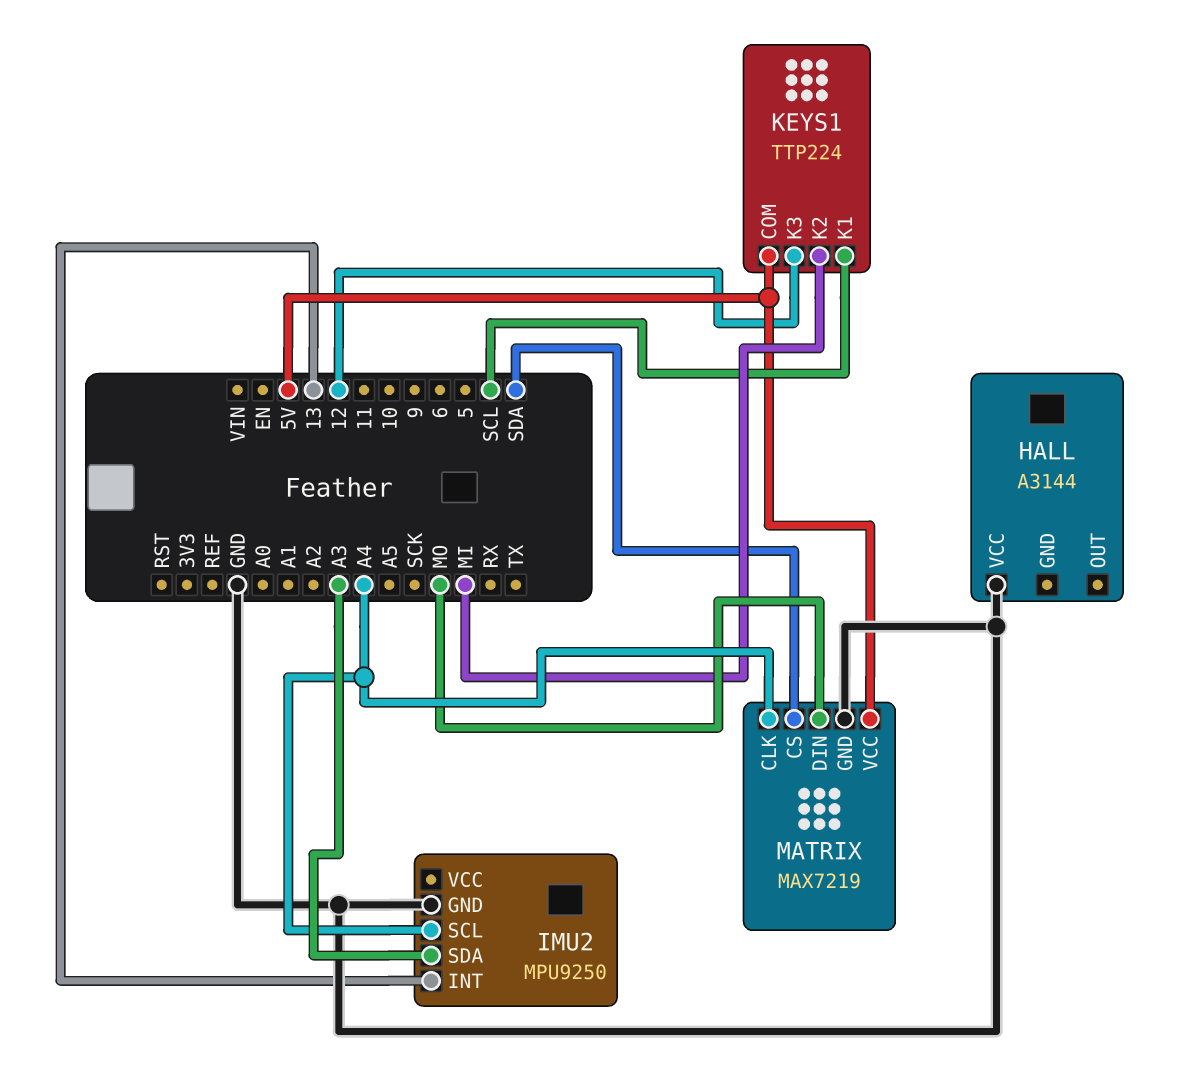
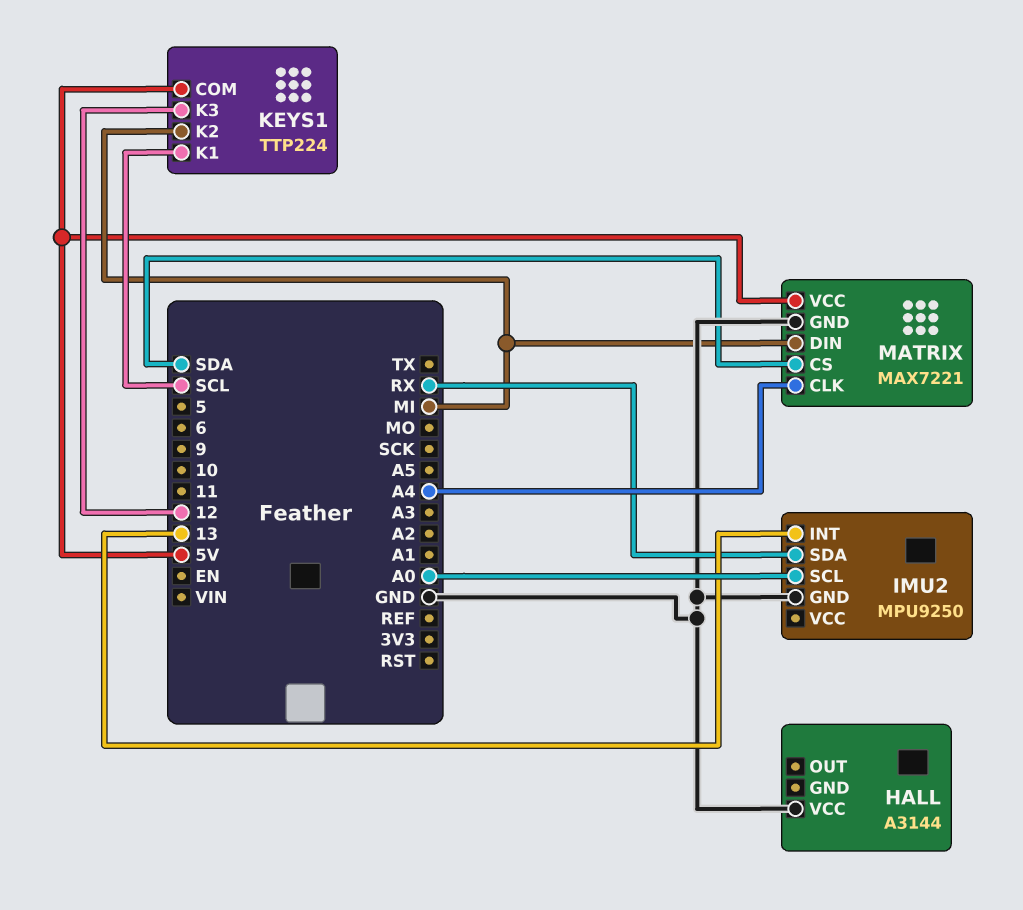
IMU2 pin SCL: A4 -> A0
IMU2 pin SDA: A3 -> RX
MATRIX: MAX7219 -> MAX7221
MATRIX pin DIN: MO -> MI

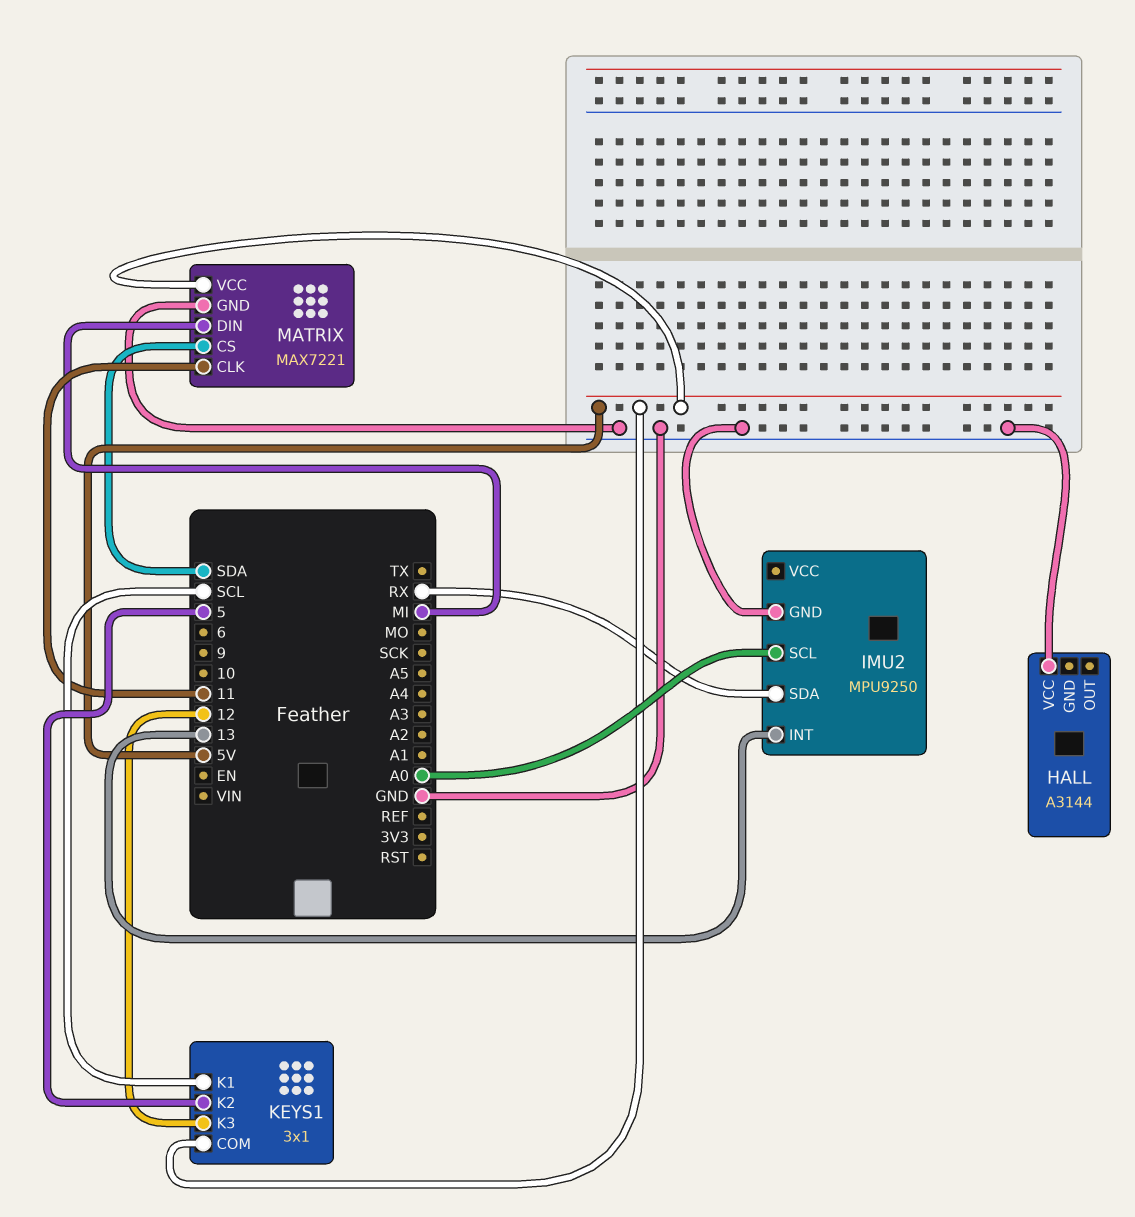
KEYS1: TTP224 -> 3x1
KEYS1 pin K2: MI -> 5
MATRIX pin CLK: A4 -> 11

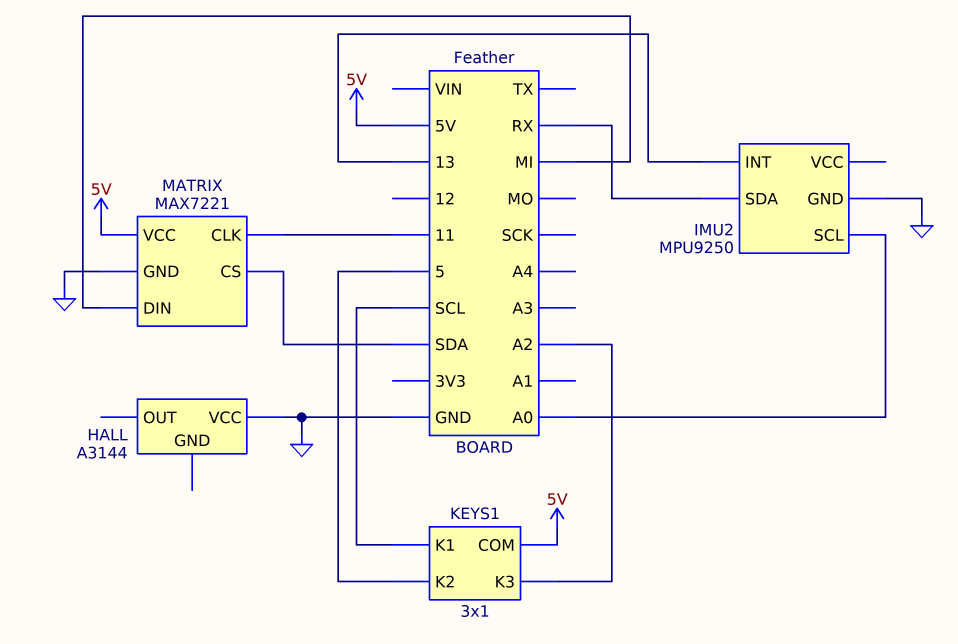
KEYS1 pin K3: 12 -> A2

